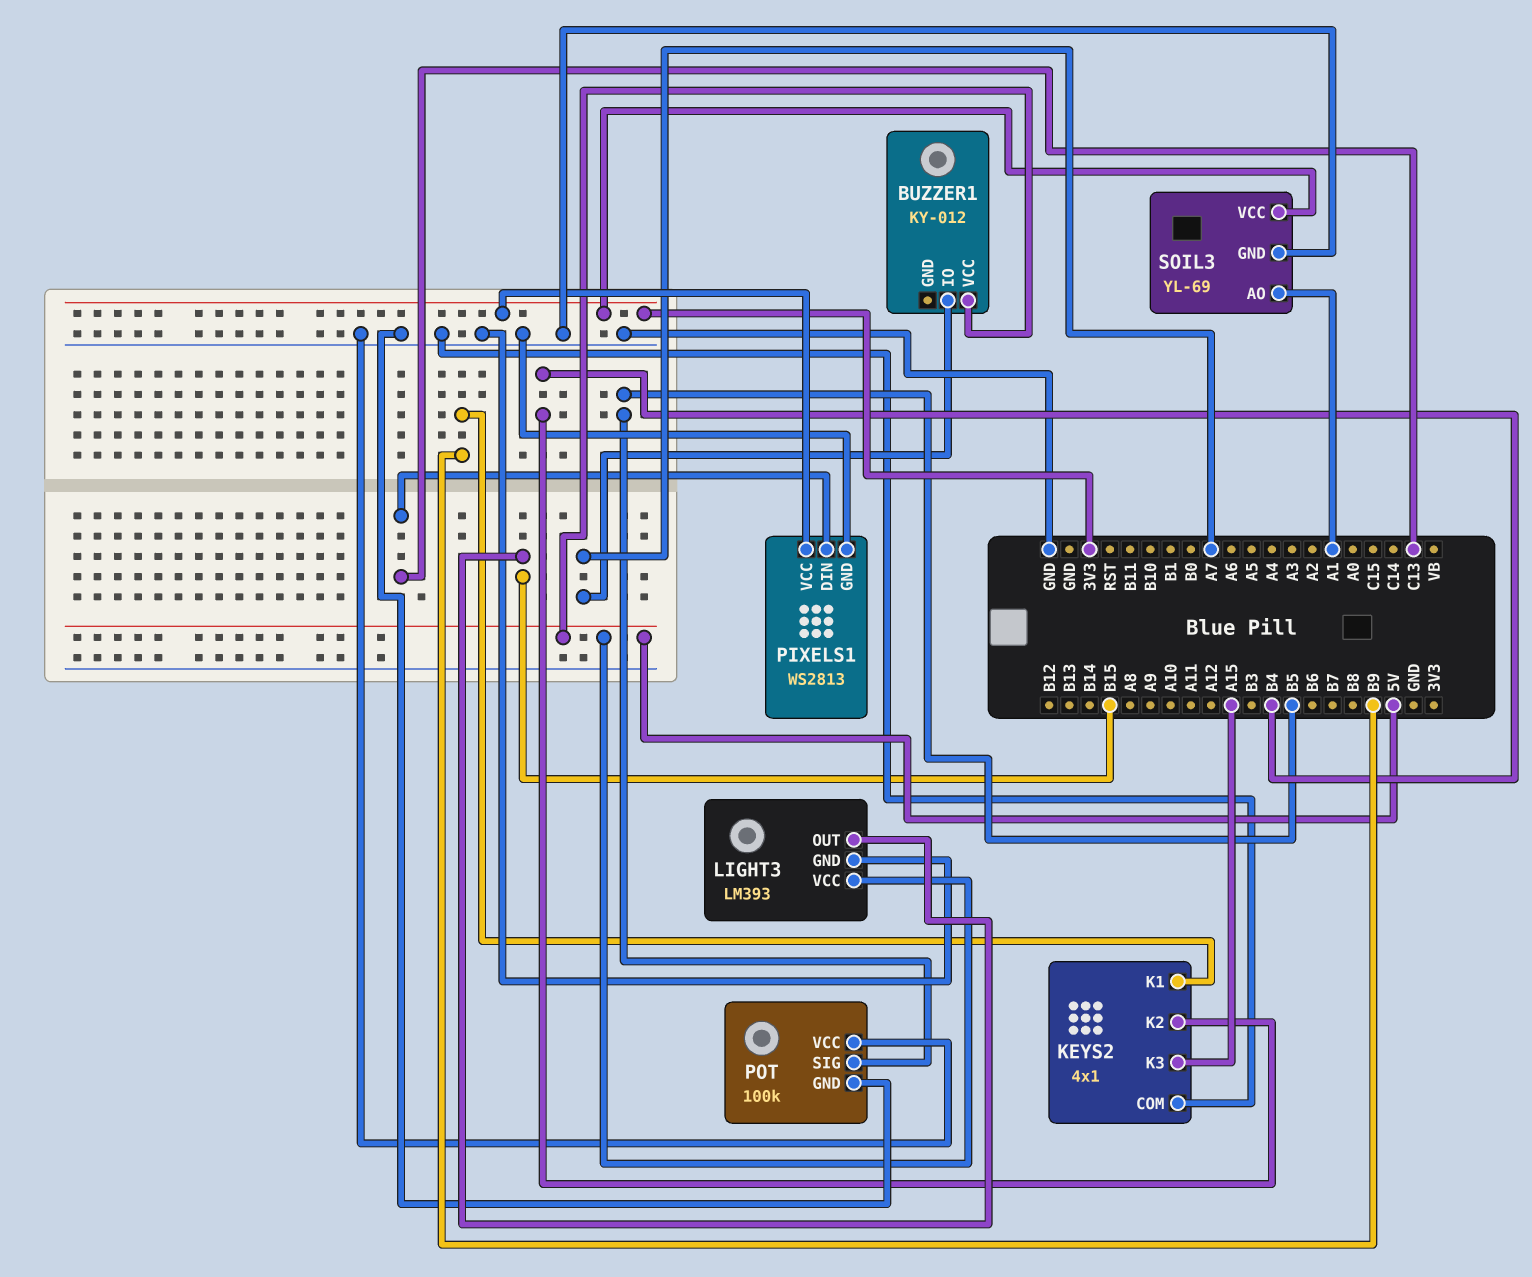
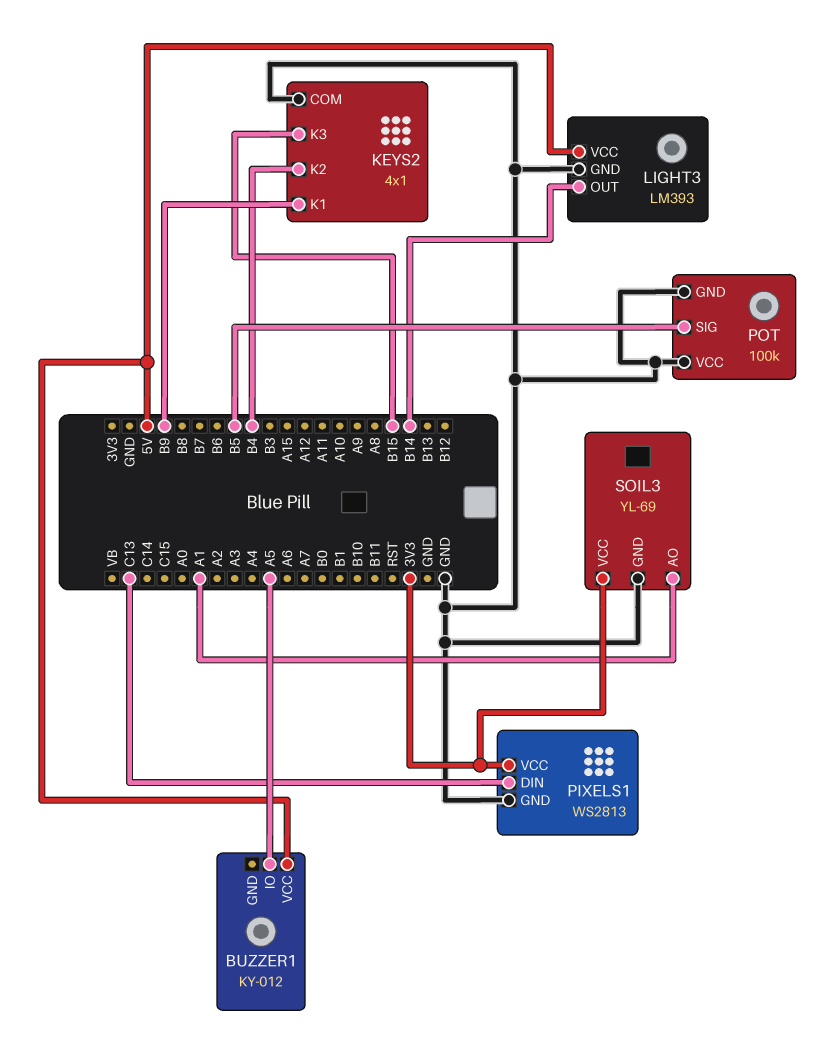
BUZZER1 pin IO: A7 -> A5
KEYS2 pin K3: A15 -> B15
LIGHT3 pin OUT: B15 -> B14

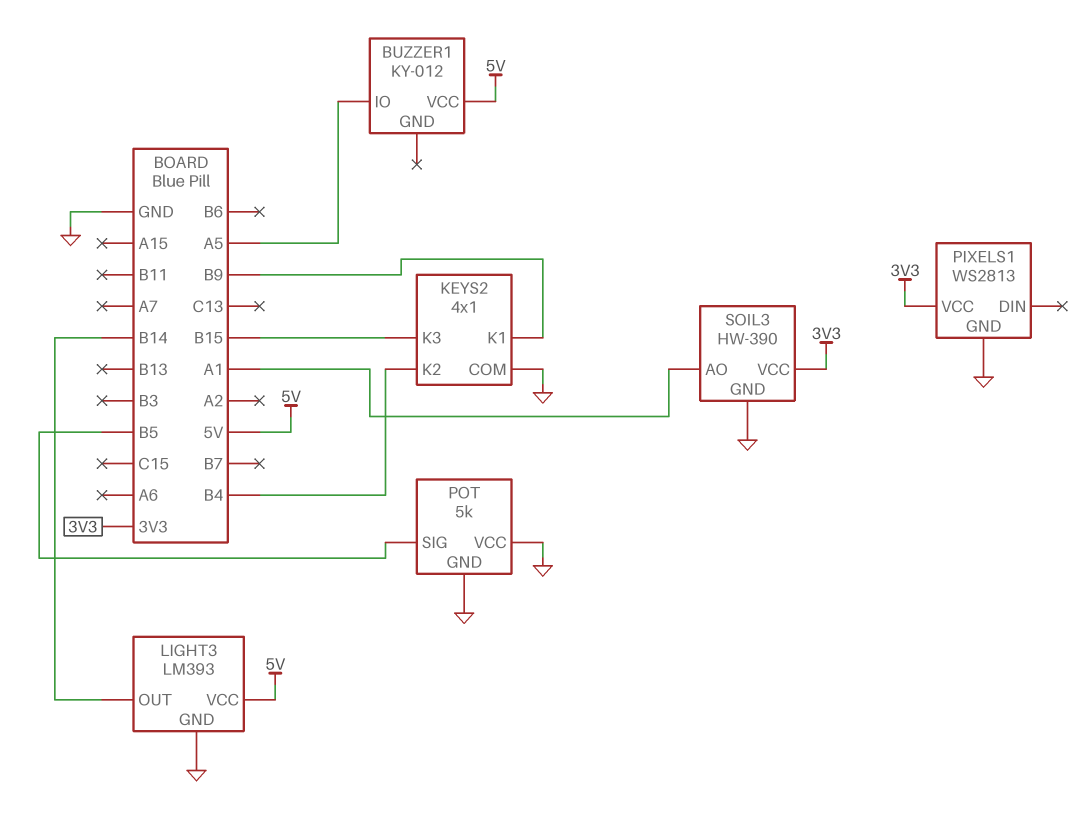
PIXELS1 pin DIN: C13 -> none
POT: 100k -> 5k
SOIL3: YL-69 -> HW-390

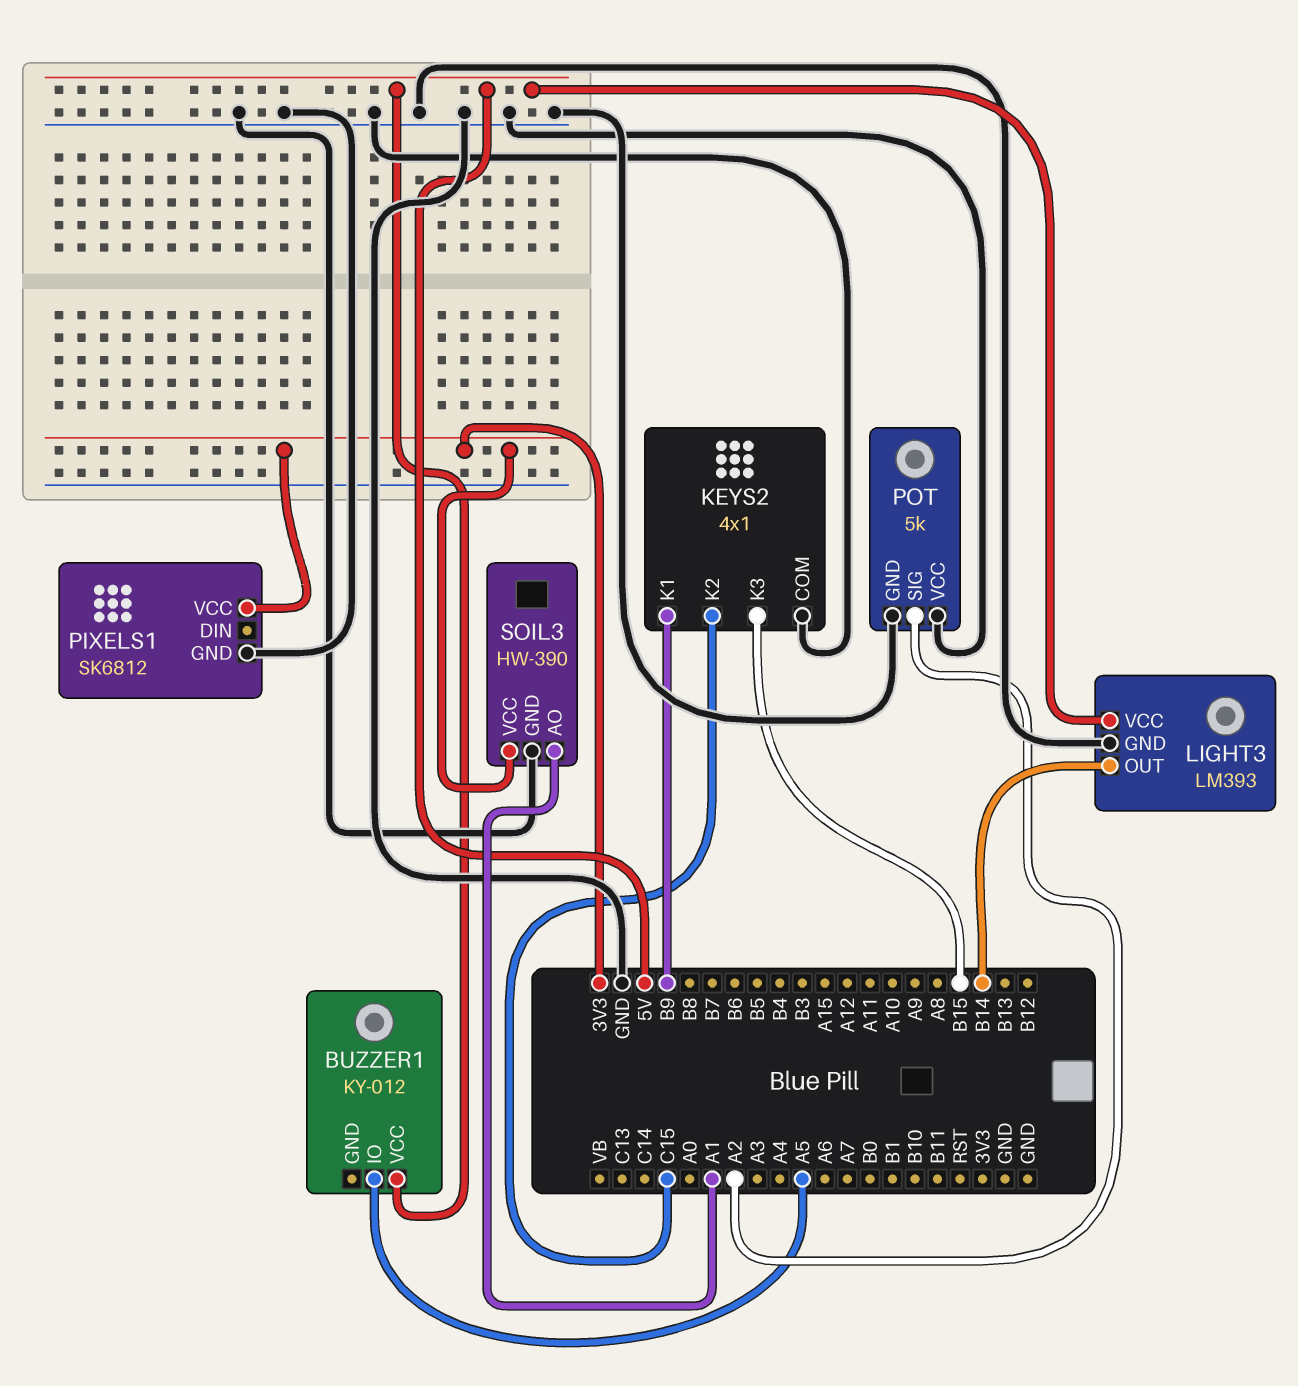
KEYS2 pin K2: B4 -> C15
PIXELS1: WS2813 -> SK6812
POT pin SIG: B5 -> A2

